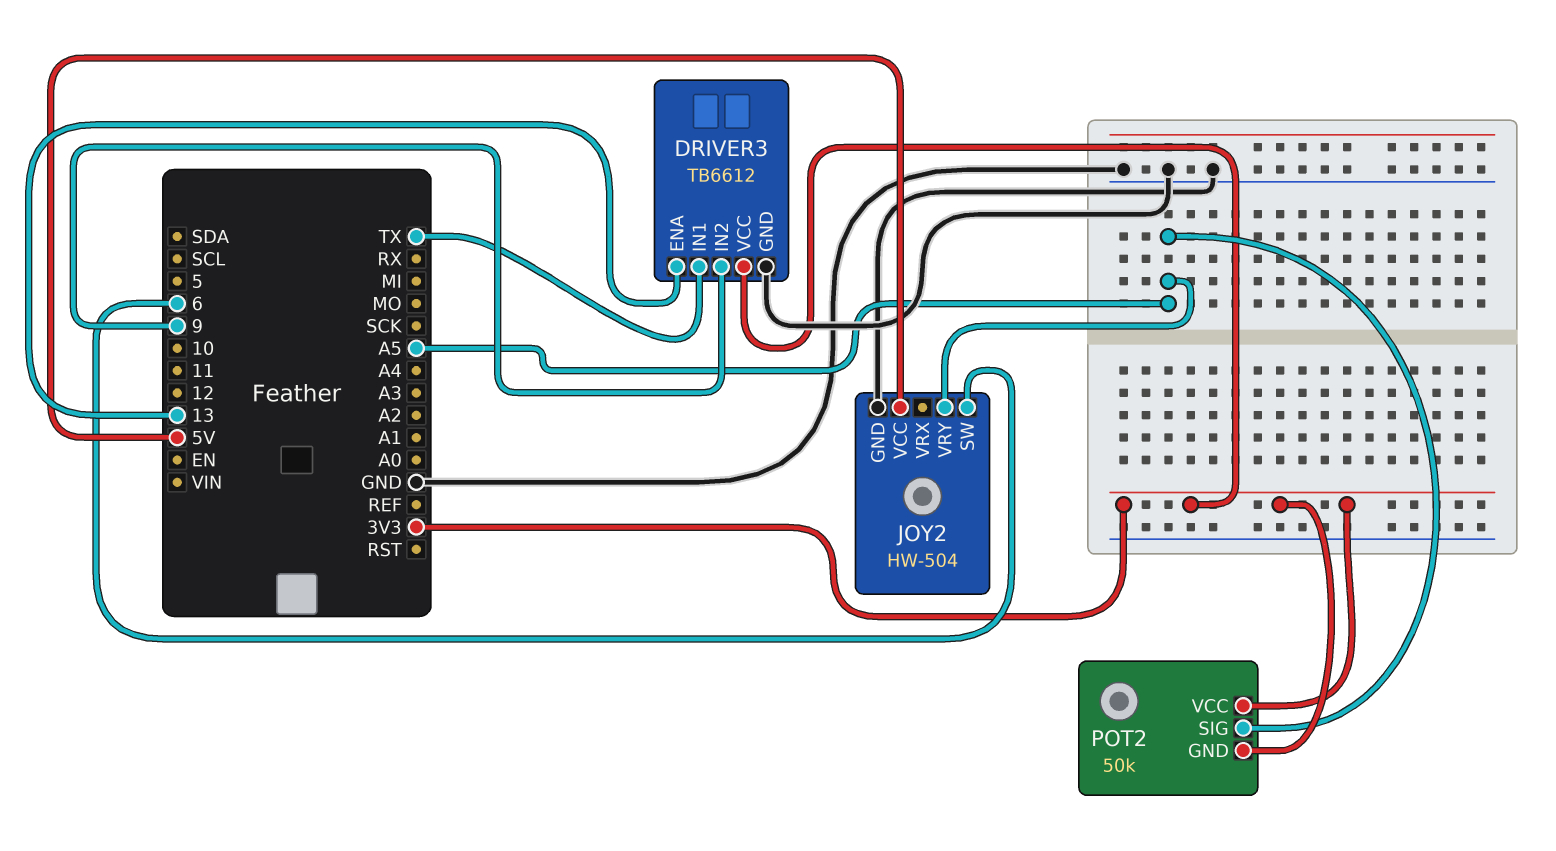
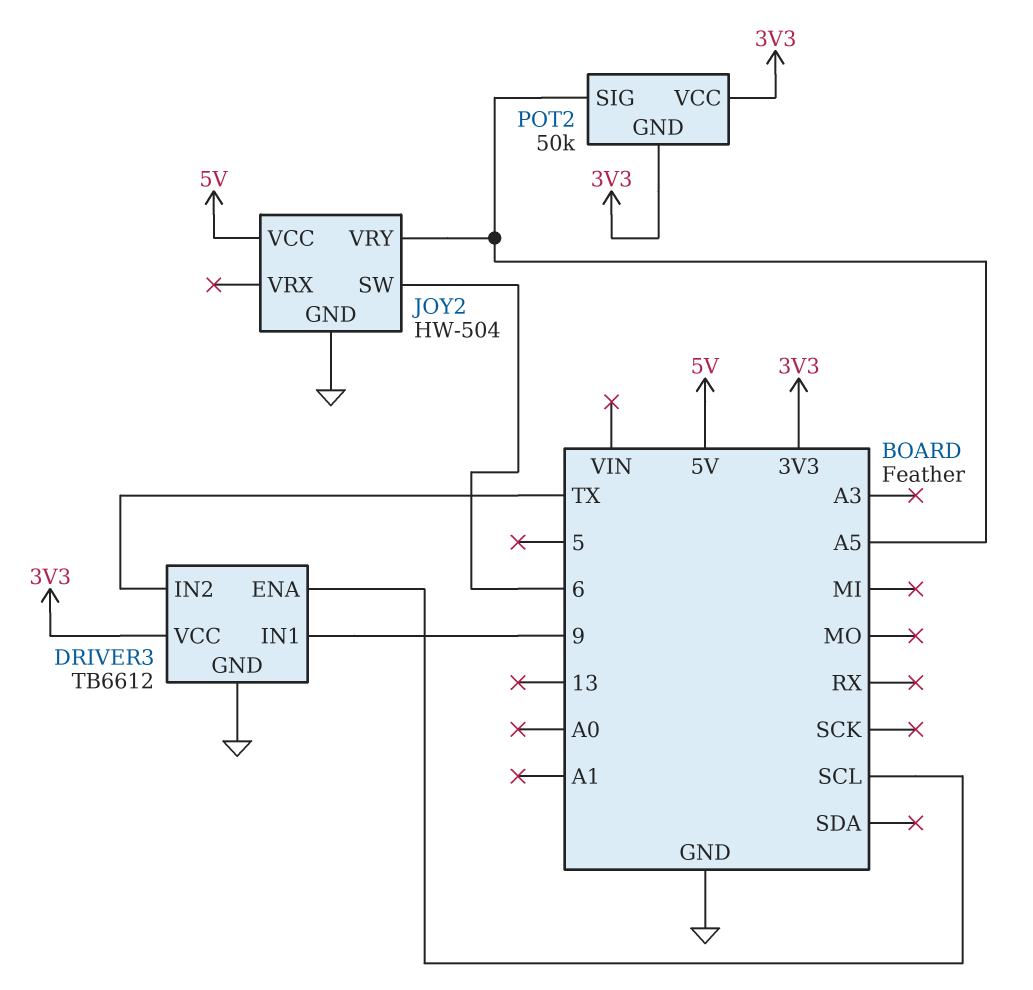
DRIVER3 pin ENA: 13 -> SCL
DRIVER3 pin IN1: TX -> 9
DRIVER3 pin IN2: 9 -> TX

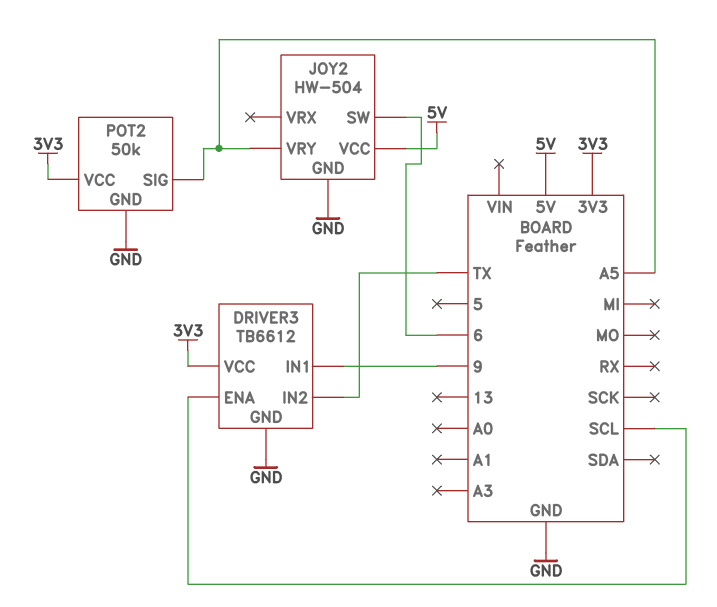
POT2 pin GND: 3V3 -> GND

